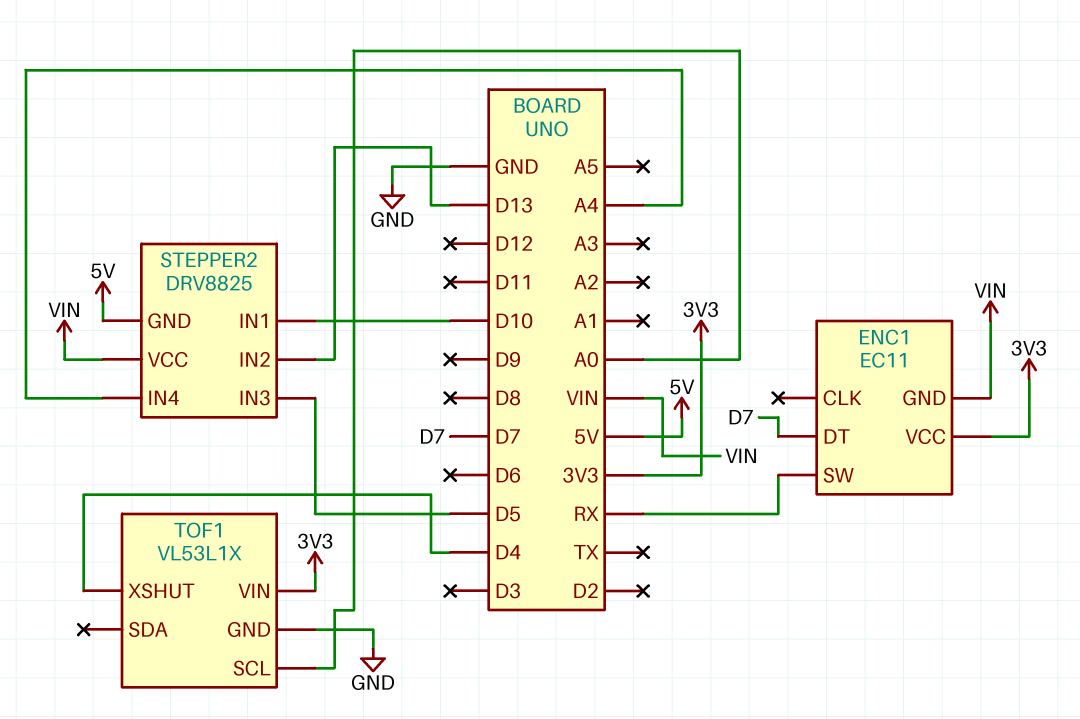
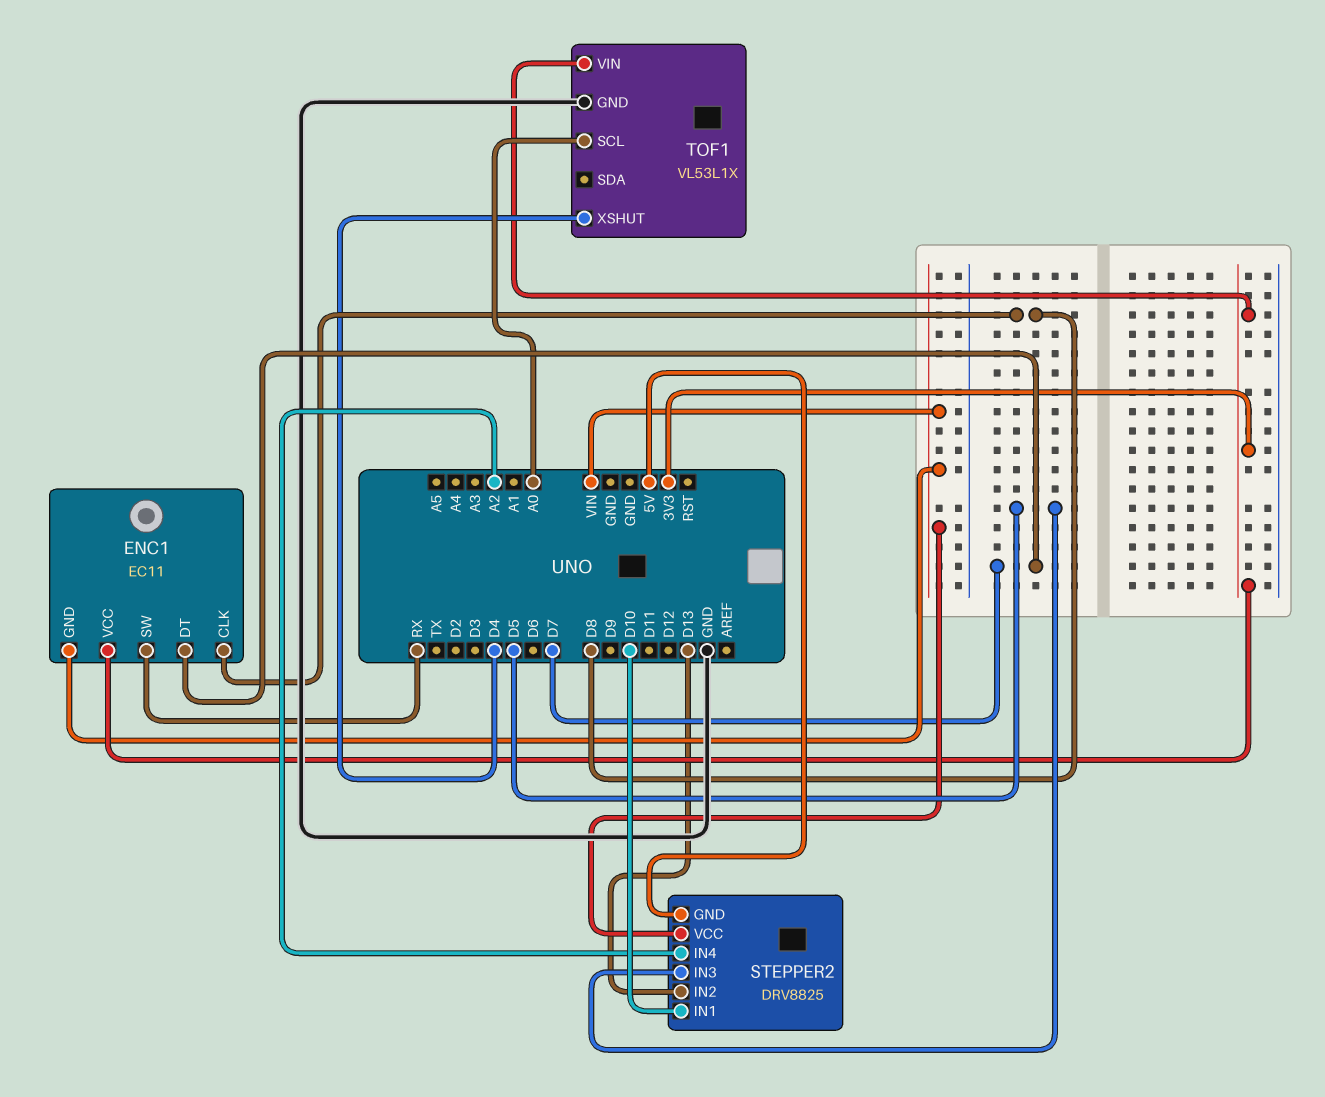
ENC1 pin CLK: none -> D8
STEPPER2 pin IN4: A4 -> A2

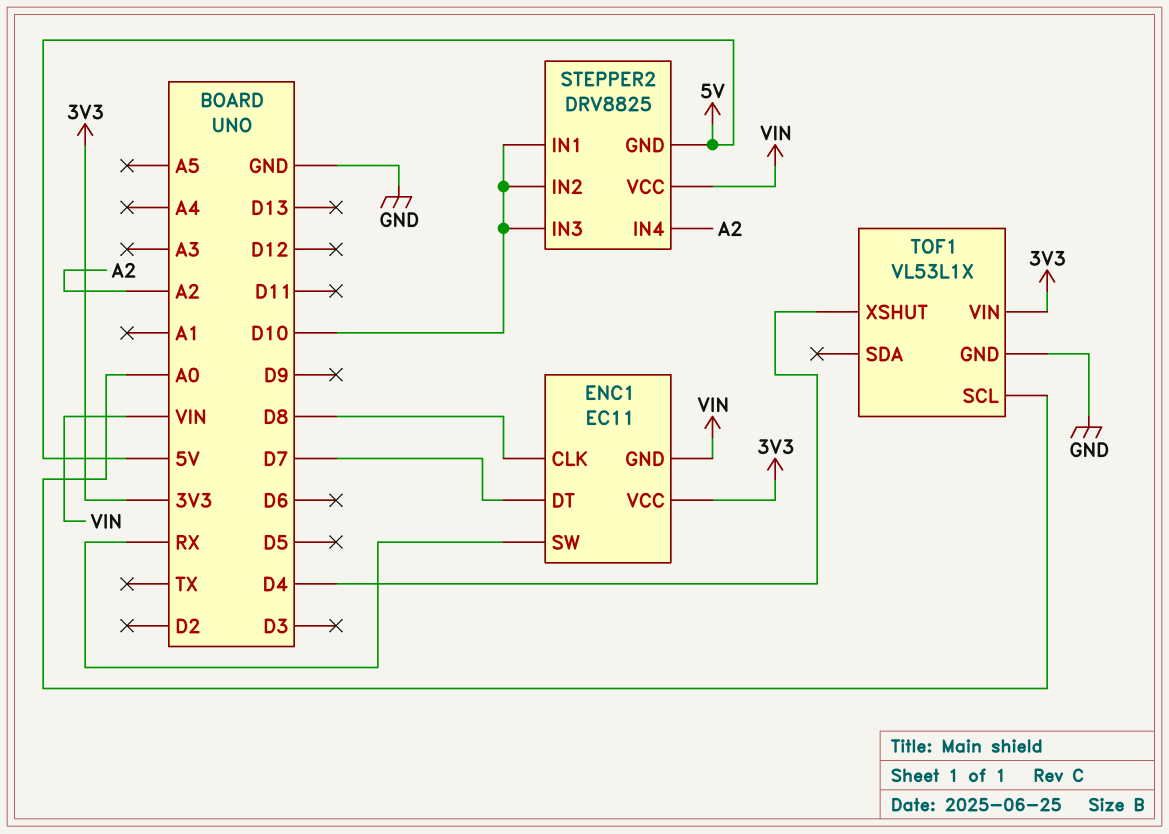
STEPPER2 pin IN2: D13 -> D10
STEPPER2 pin IN3: D5 -> D10

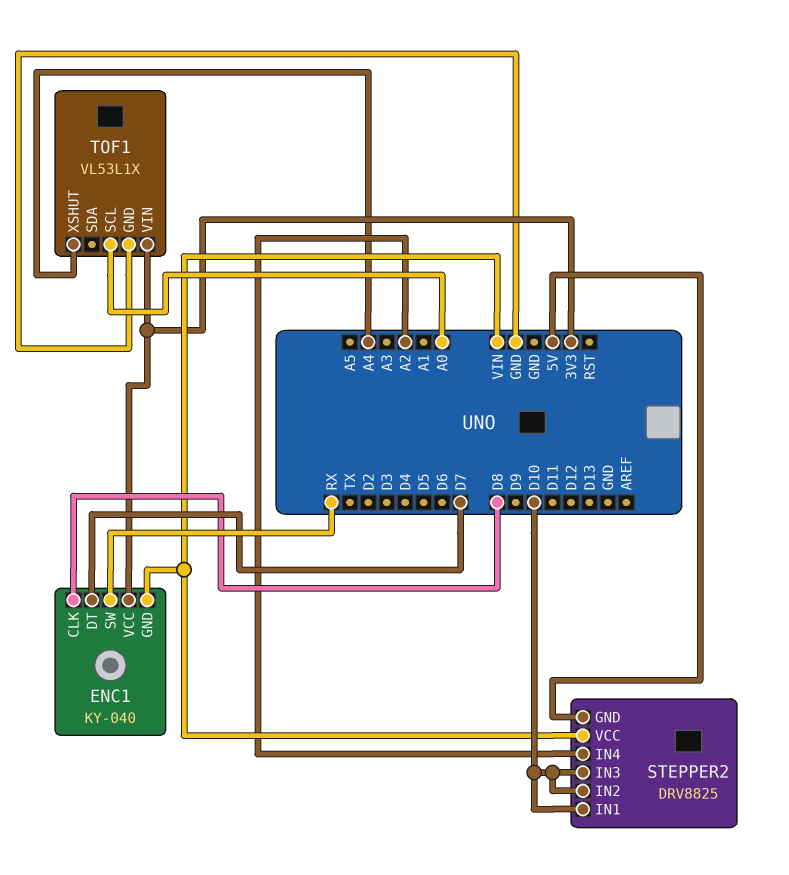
ENC1: EC11 -> KY-040
TOF1 pin XSHUT: D4 -> A4

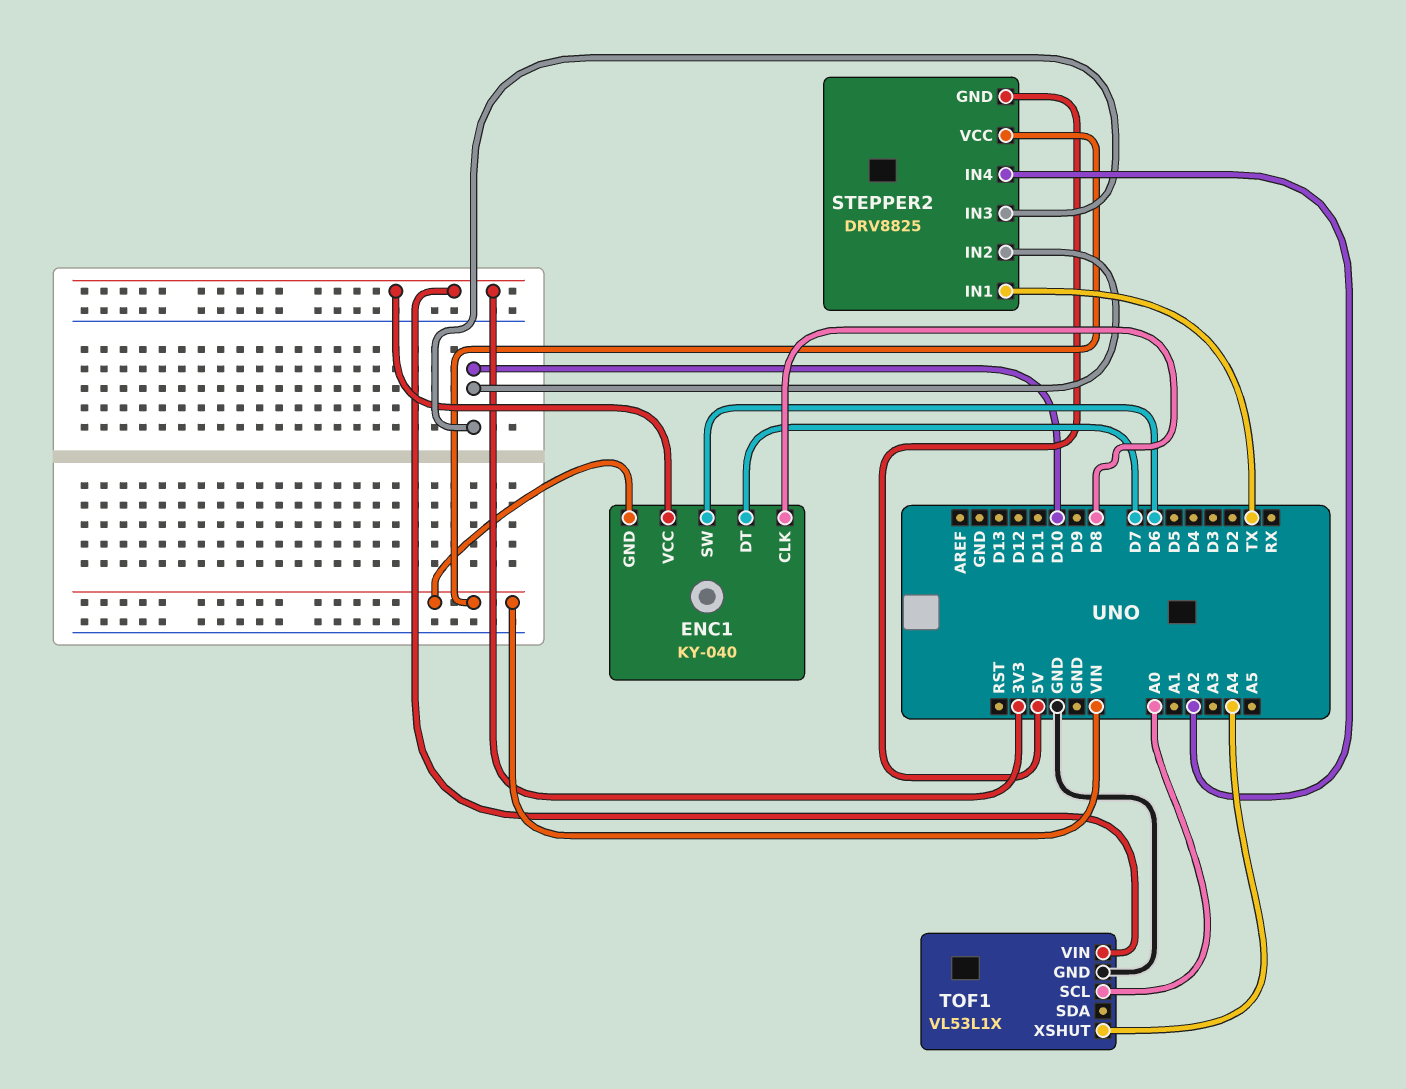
ENC1 pin SW: RX -> D6
STEPPER2 pin IN1: D10 -> TX

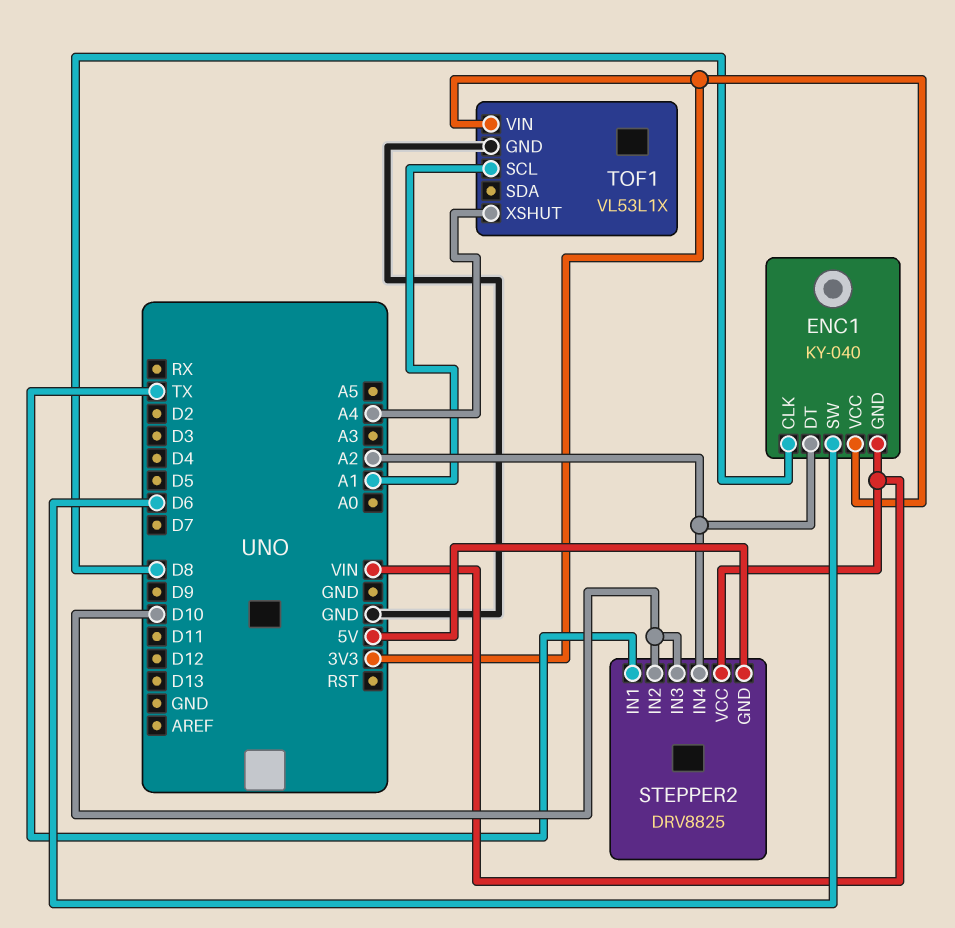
ENC1 pin DT: D7 -> A2
TOF1 pin SCL: A0 -> A1

